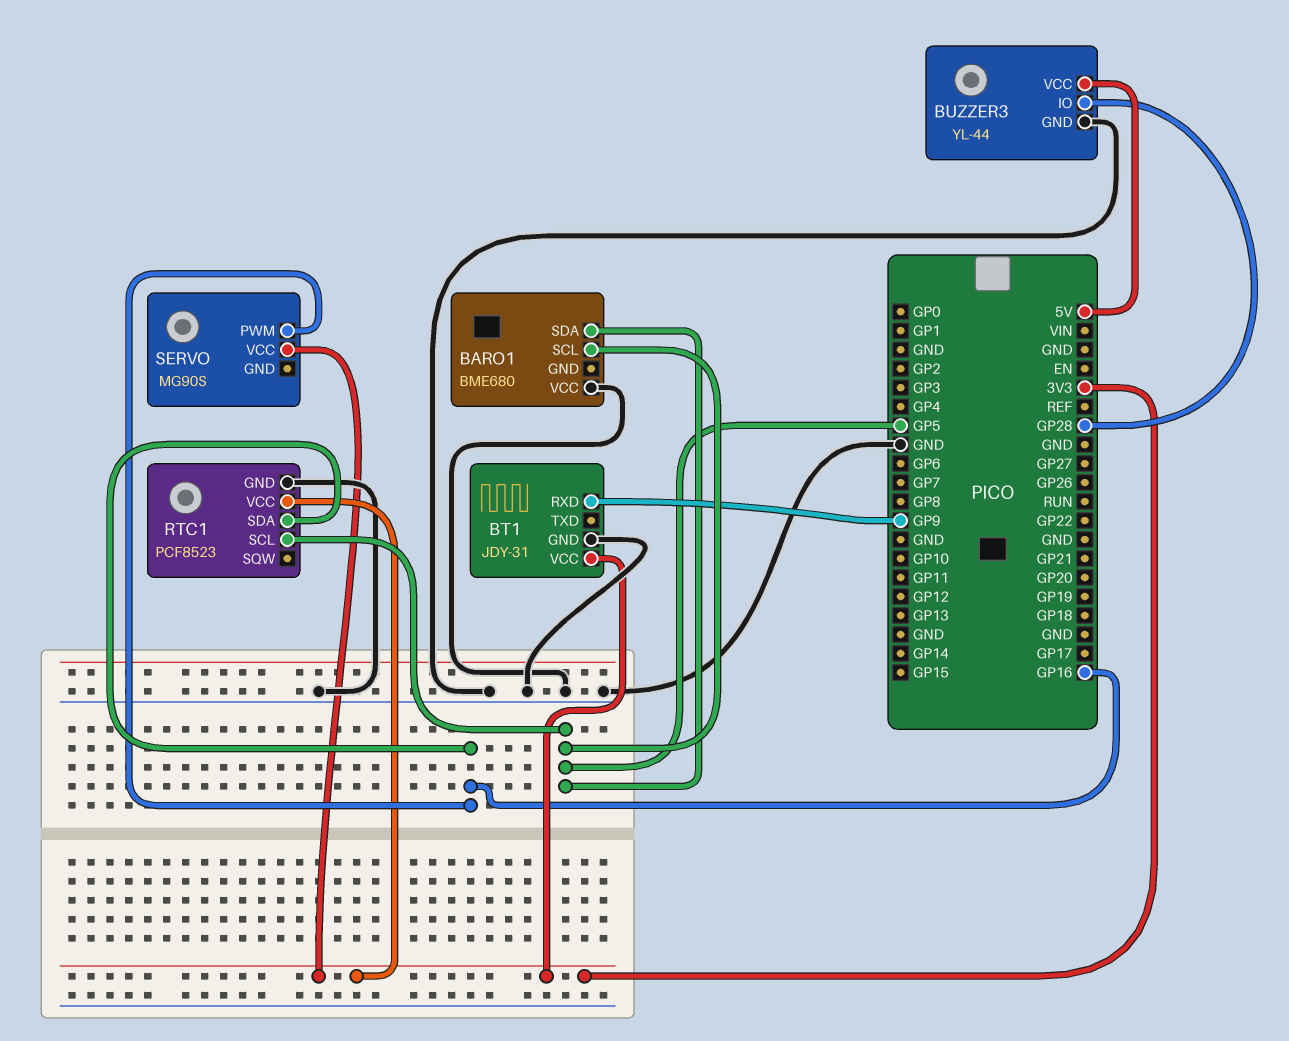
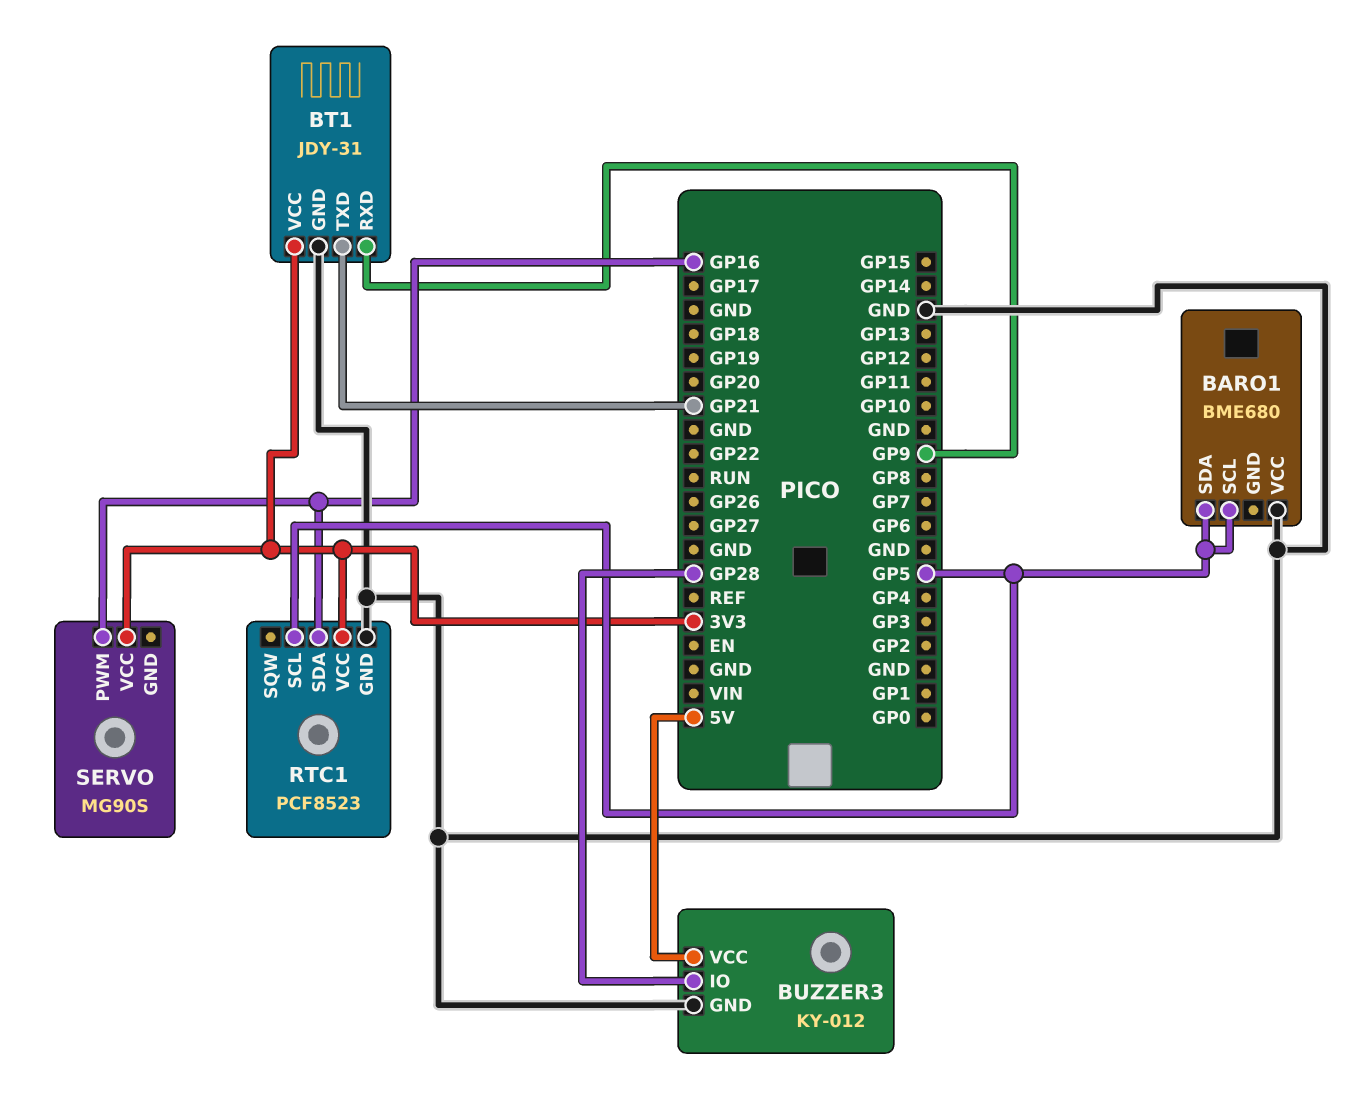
BT1 pin TXD: none -> GP21
BUZZER3: YL-44 -> KY-012

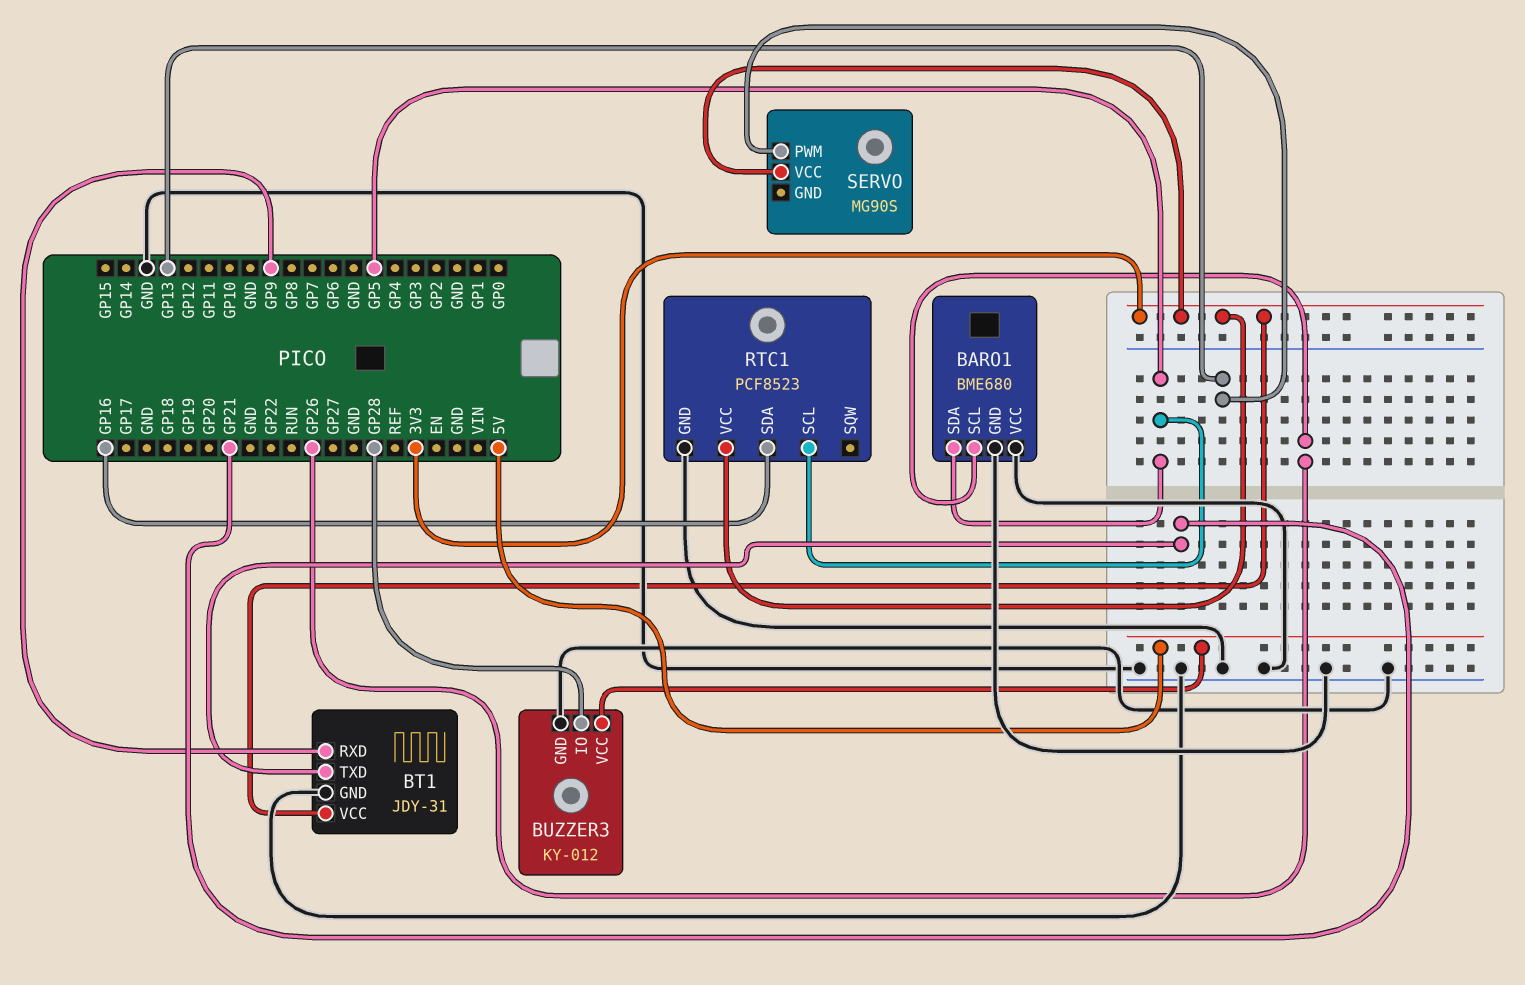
BARO1 pin GND: none -> GND
BARO1 pin SCL: GP5 -> GP26
SERVO pin PWM: GP16 -> GP13

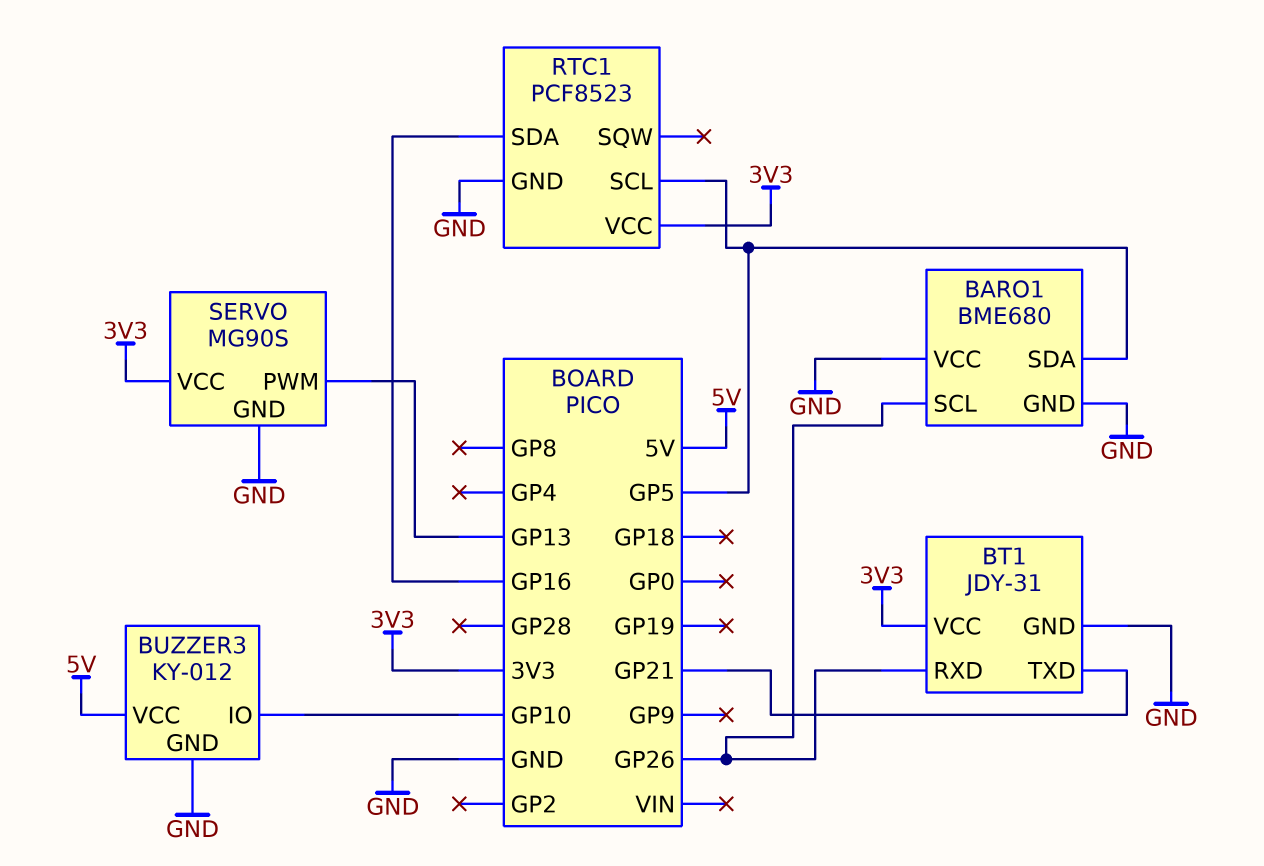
BT1 pin RXD: GP9 -> GP26
BUZZER3 pin IO: GP28 -> GP10
SERVO pin GND: none -> GND

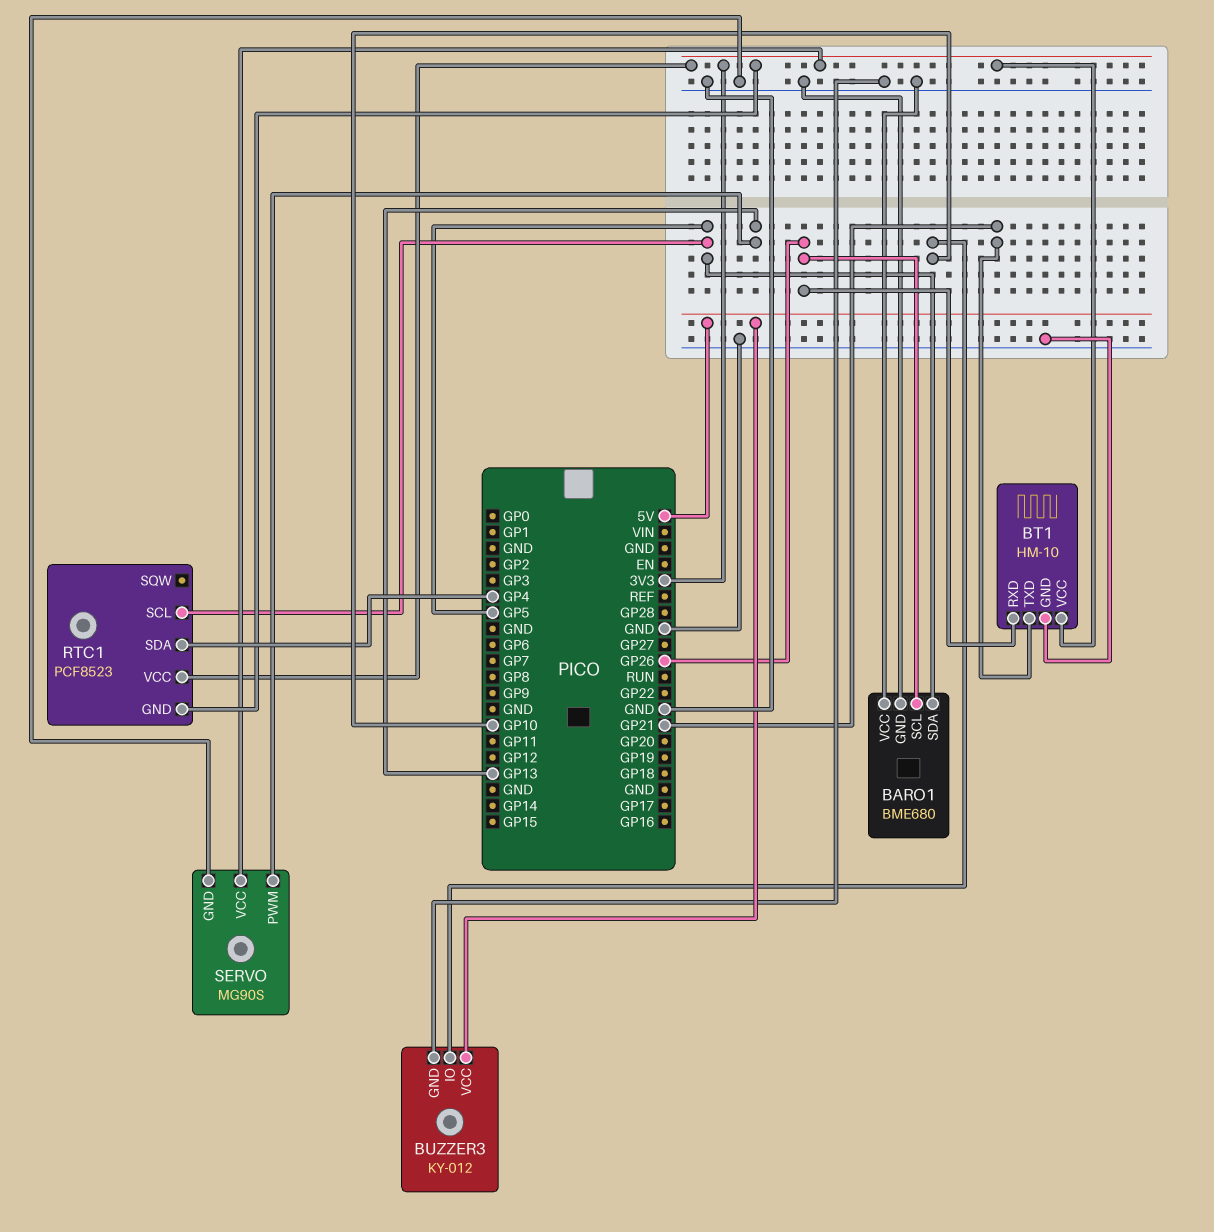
BT1: JDY-31 -> HM-10
RTC1 pin GND: GND -> 3V3
RTC1 pin SDA: GP16 -> GP4

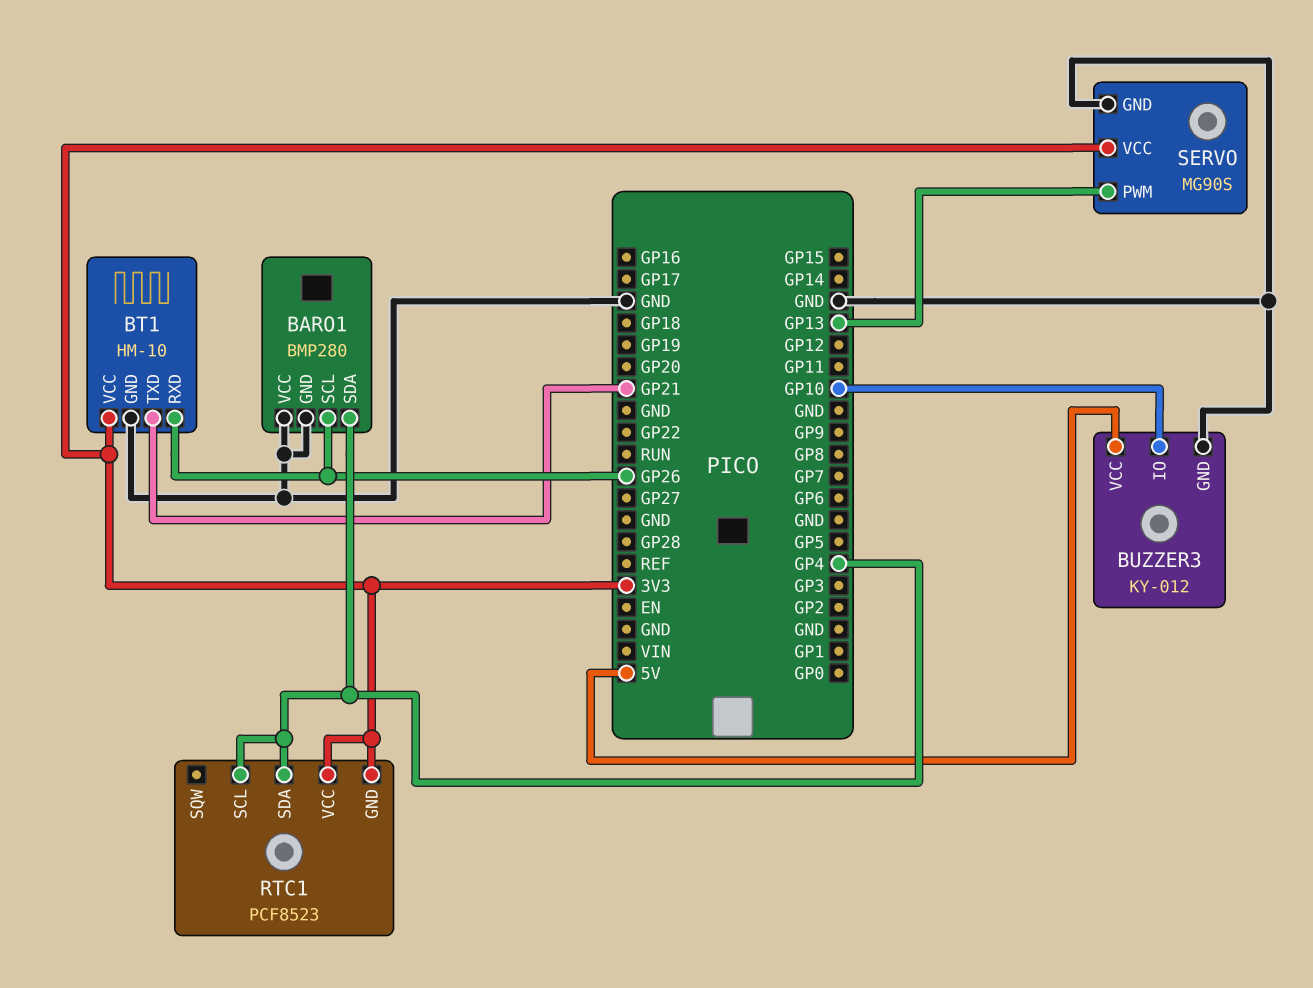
BARO1: BME680 -> BMP280
BARO1 pin SDA: GP5 -> GP4
RTC1 pin SCL: GP5 -> GP4

